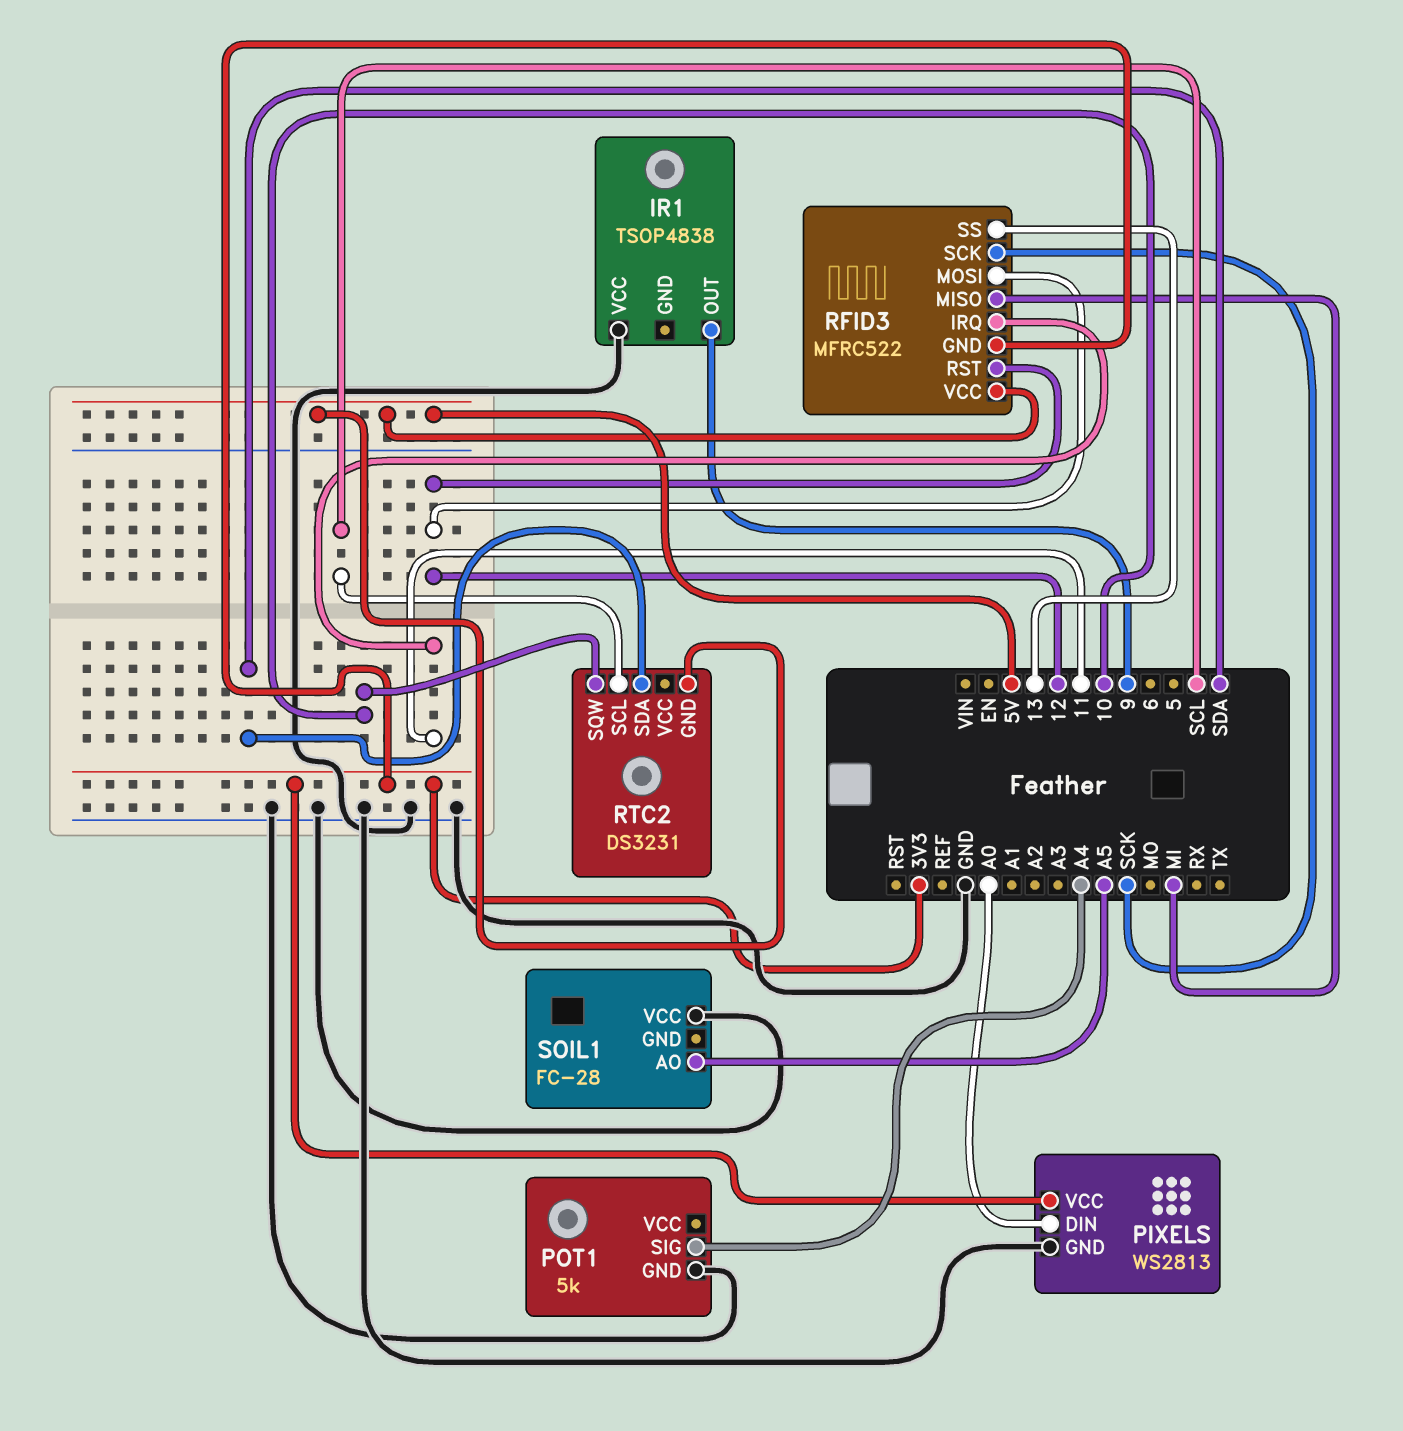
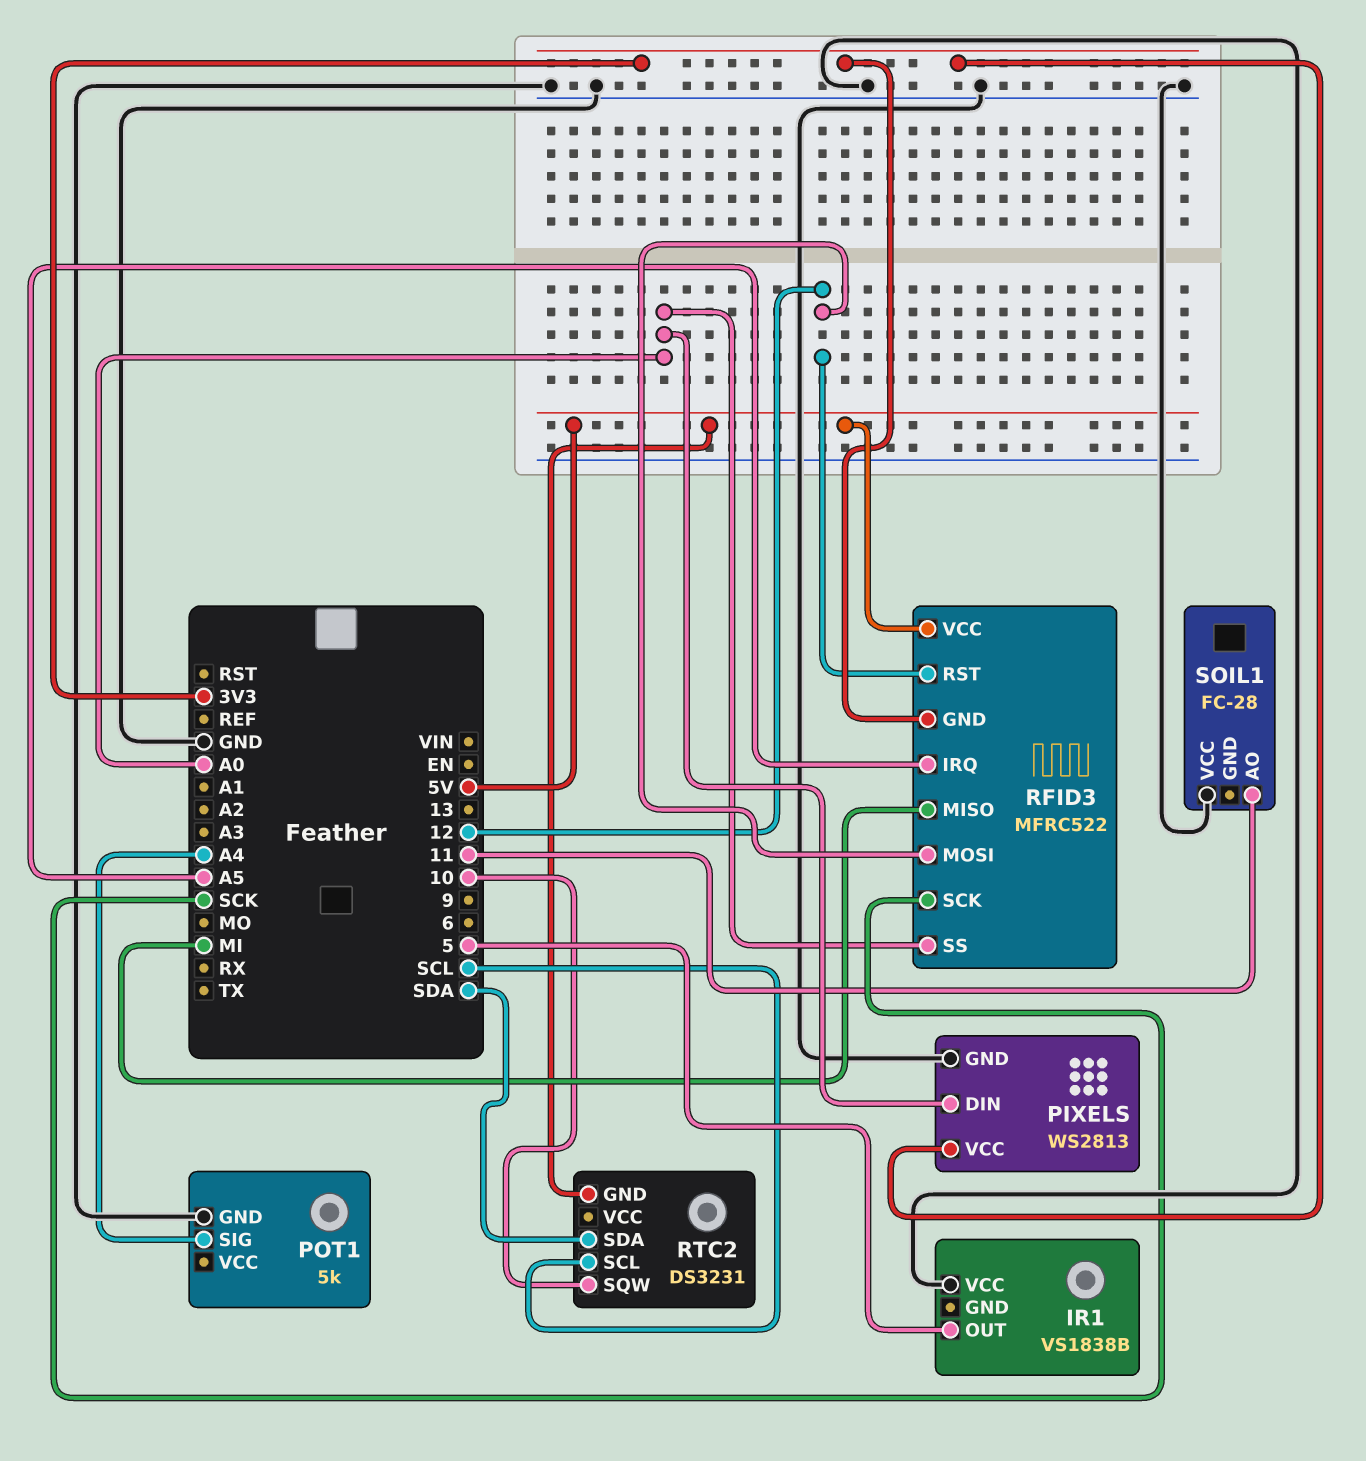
IR1: TSOP4838 -> VS1838B
IR1 pin OUT: 9 -> 5
RFID3 pin IRQ: 11 -> A5
RFID3 pin SS: 13 -> A0
SOIL1 pin AO: A5 -> 11

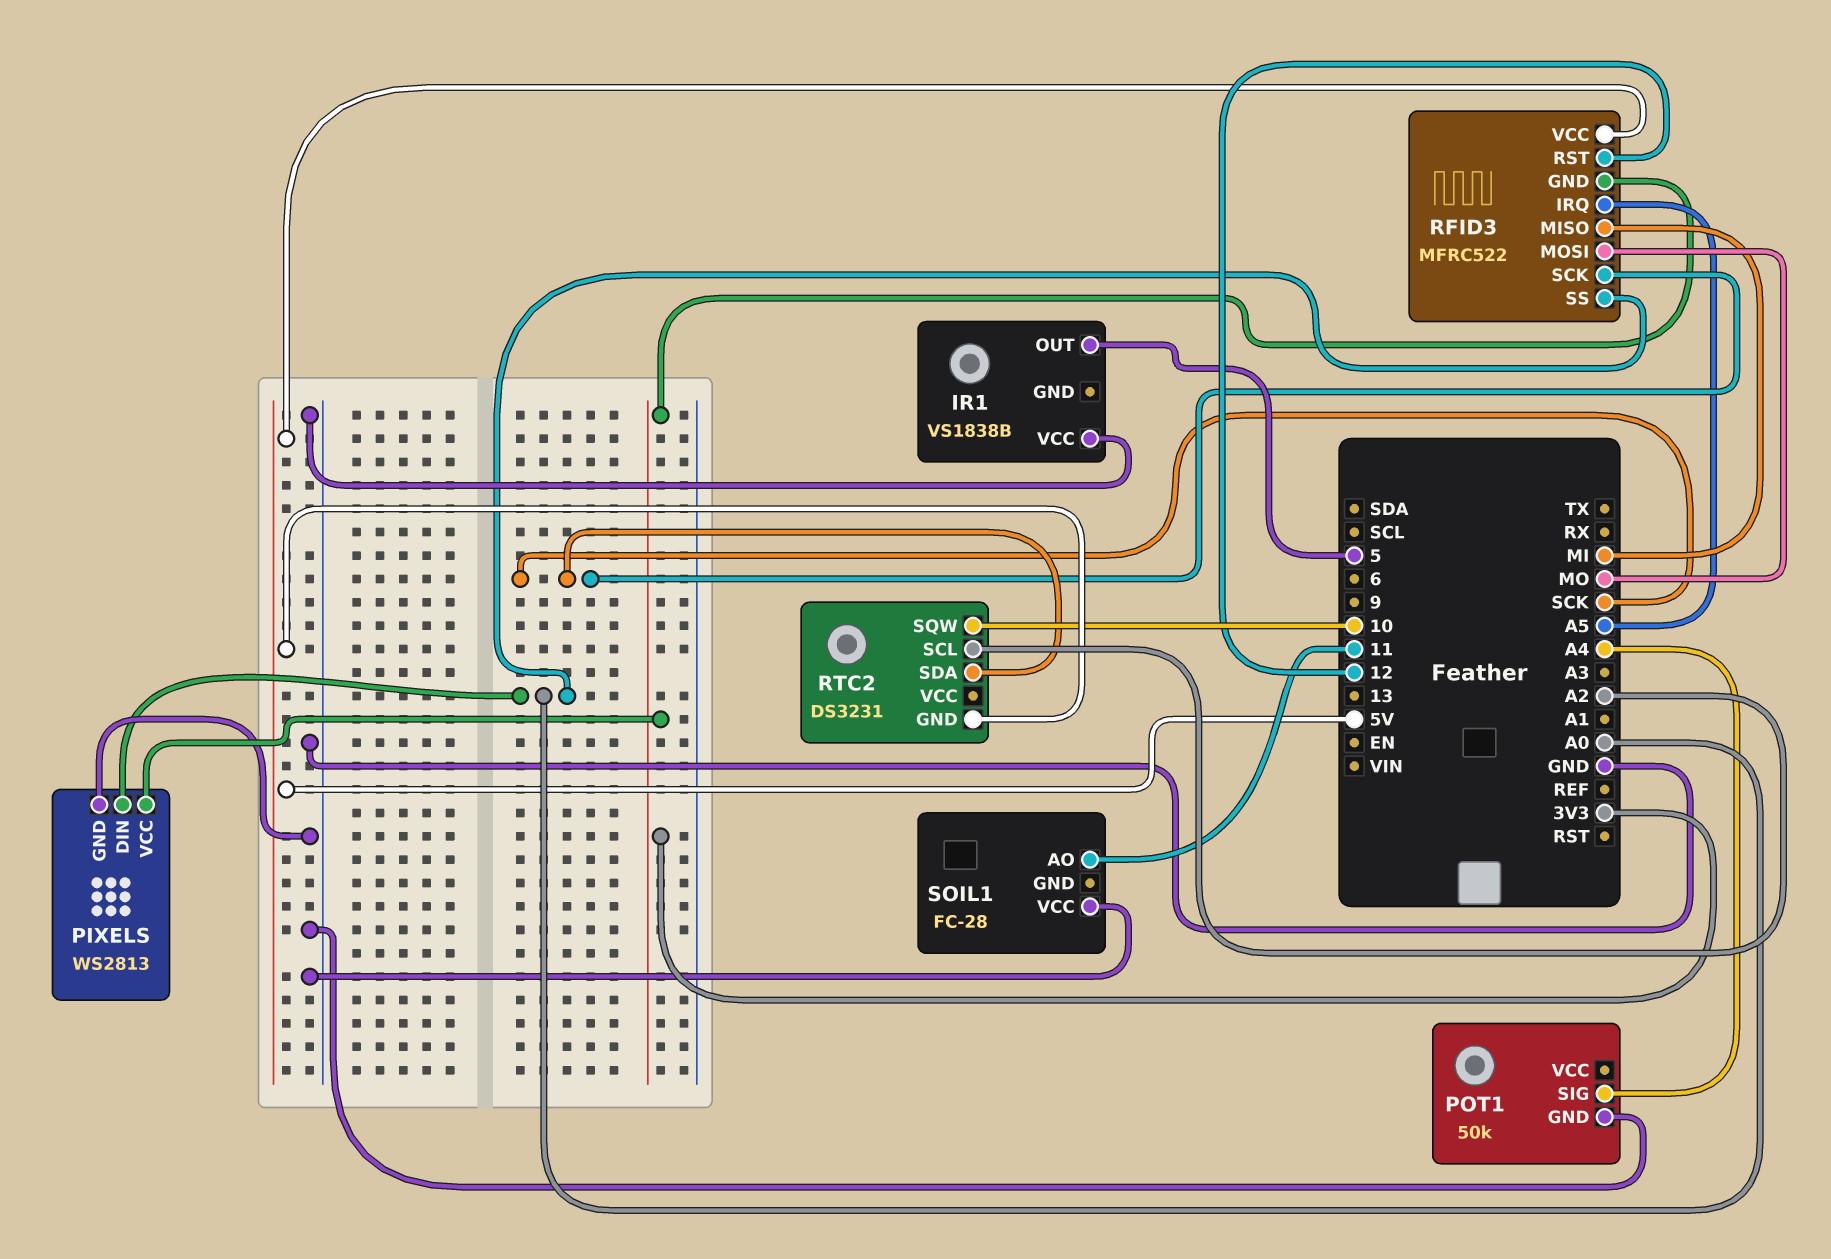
POT1: 5k -> 50k
RFID3 pin MOSI: 12 -> MO
RTC2 pin SCL: SCL -> A2
RTC2 pin SDA: SDA -> SCK

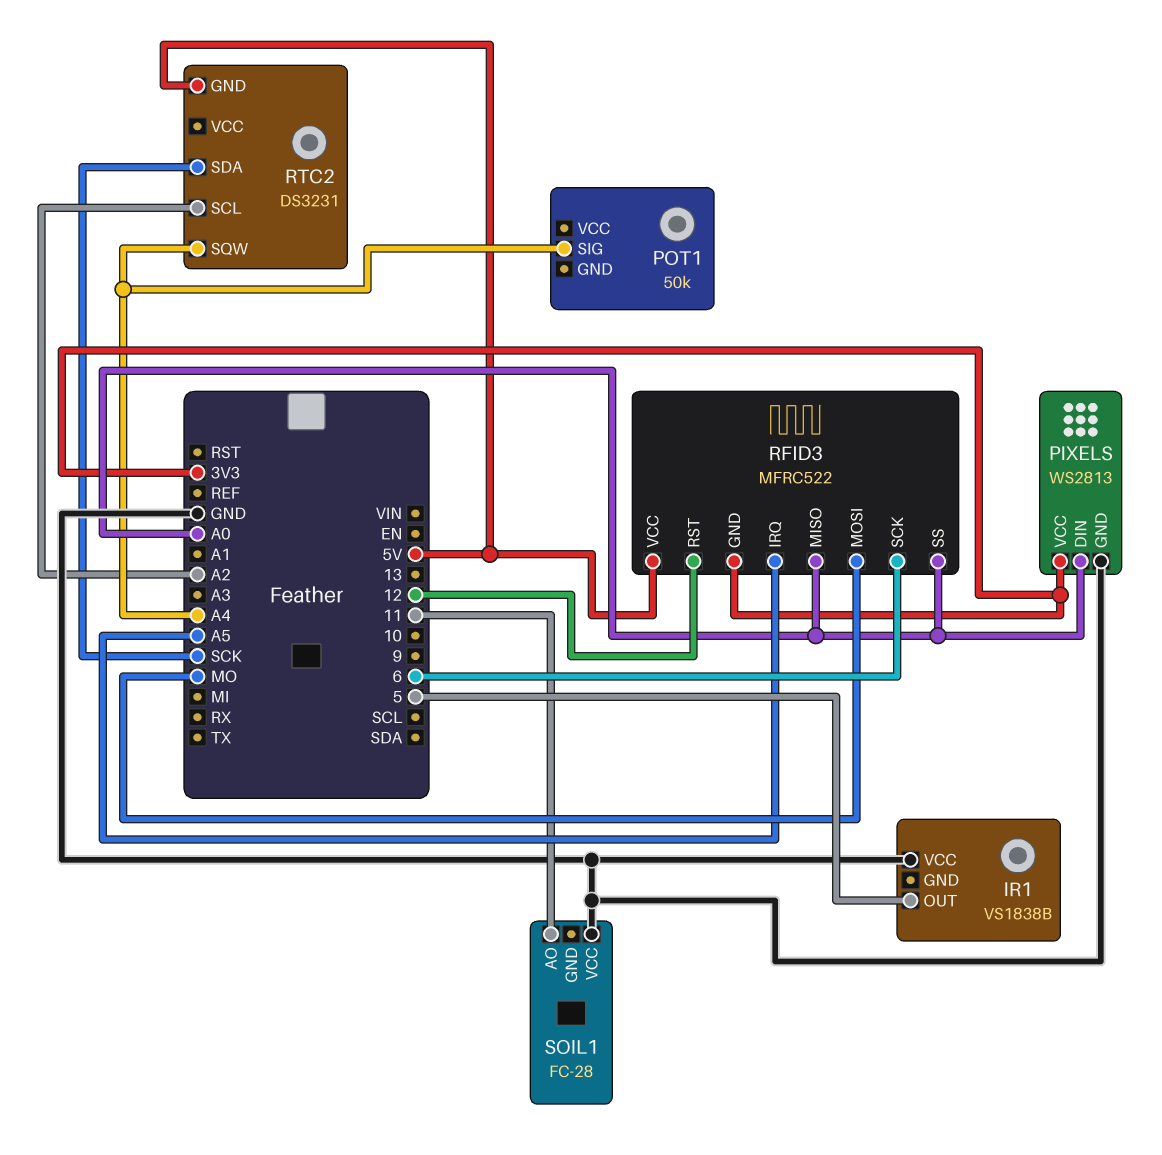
POT1 pin GND: GND -> none
RFID3 pin MISO: MI -> A0
RFID3 pin SCK: SCK -> 6
RTC2 pin SQW: 10 -> A4

